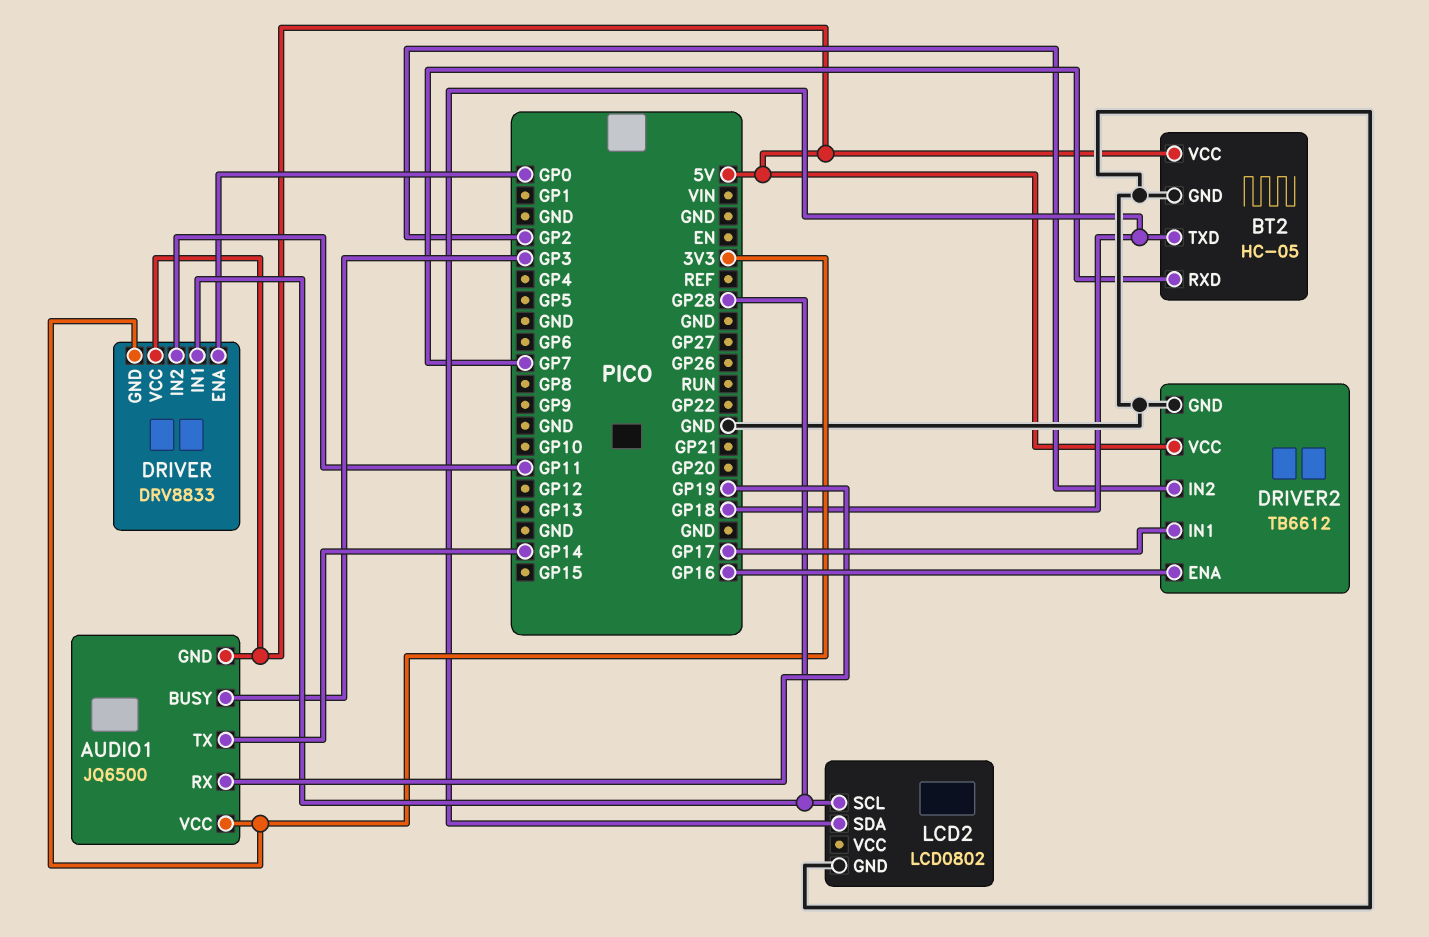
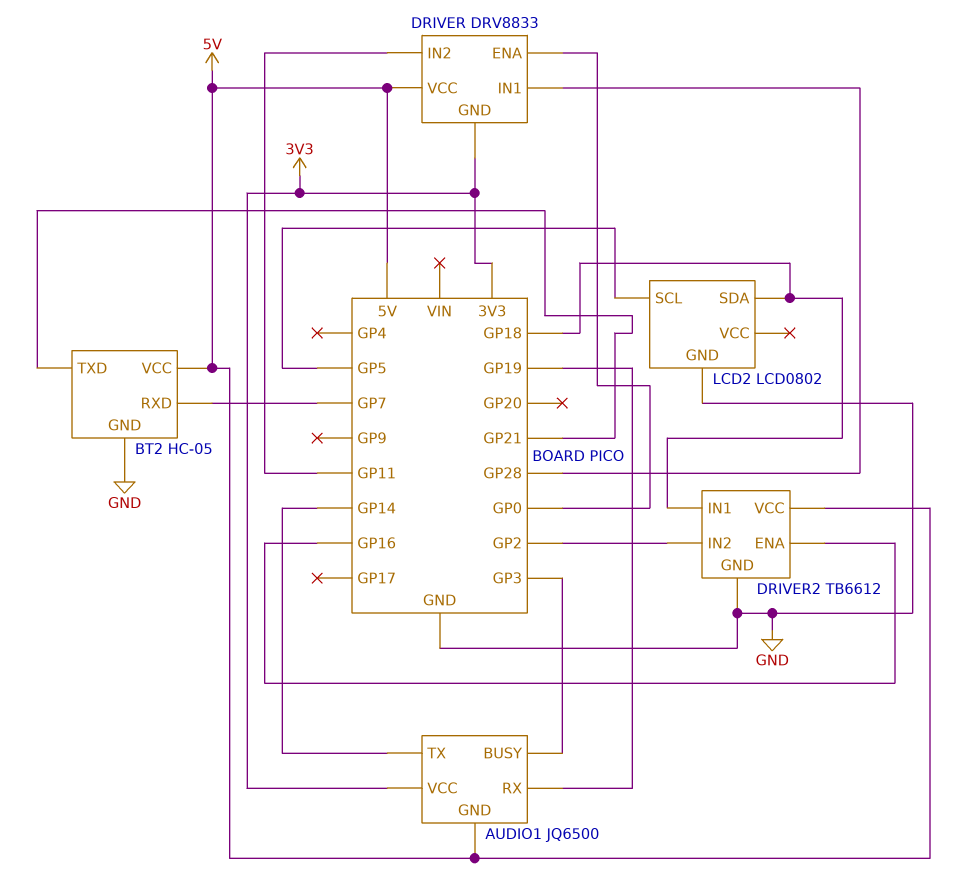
BT2 pin TXD: GP18 -> GP21
DRIVER2 pin IN1: GP17 -> GP18
LCD2 pin SCL: GP28 -> GP5

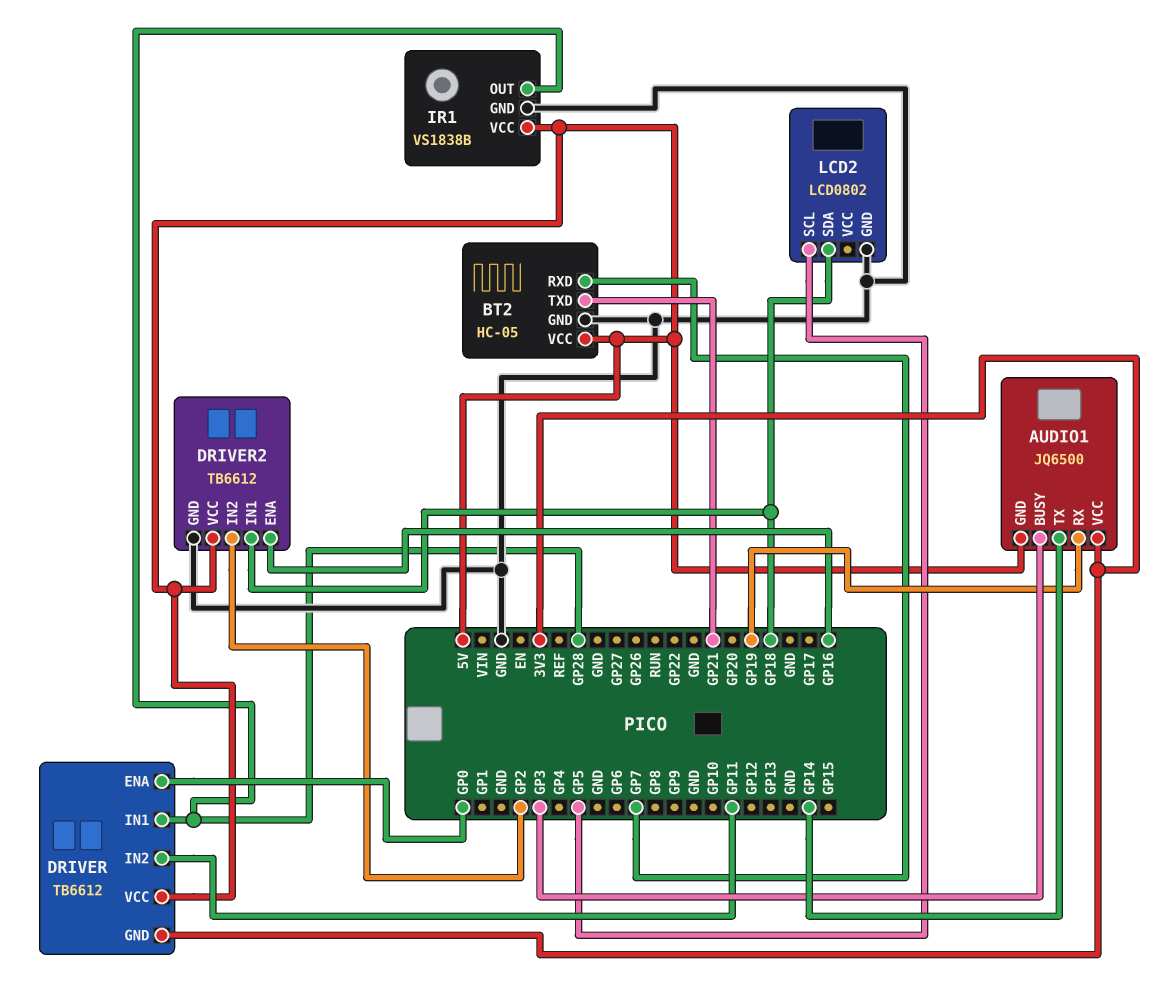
DRIVER: DRV8833 -> TB6612
IR1: none -> VS1838B
IR1 pin GND: none -> GND
IR1 pin OUT: none -> GP28
IR1 pin VCC: none -> 5V

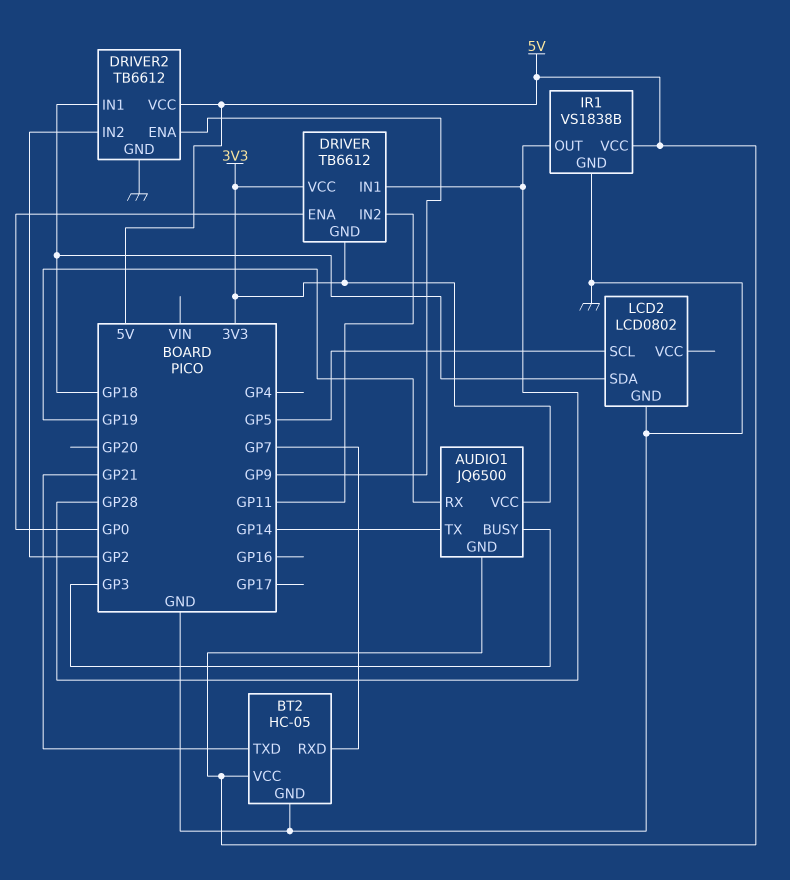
DRIVER pin VCC: 5V -> 3V3
DRIVER2 pin ENA: GP16 -> GP9

